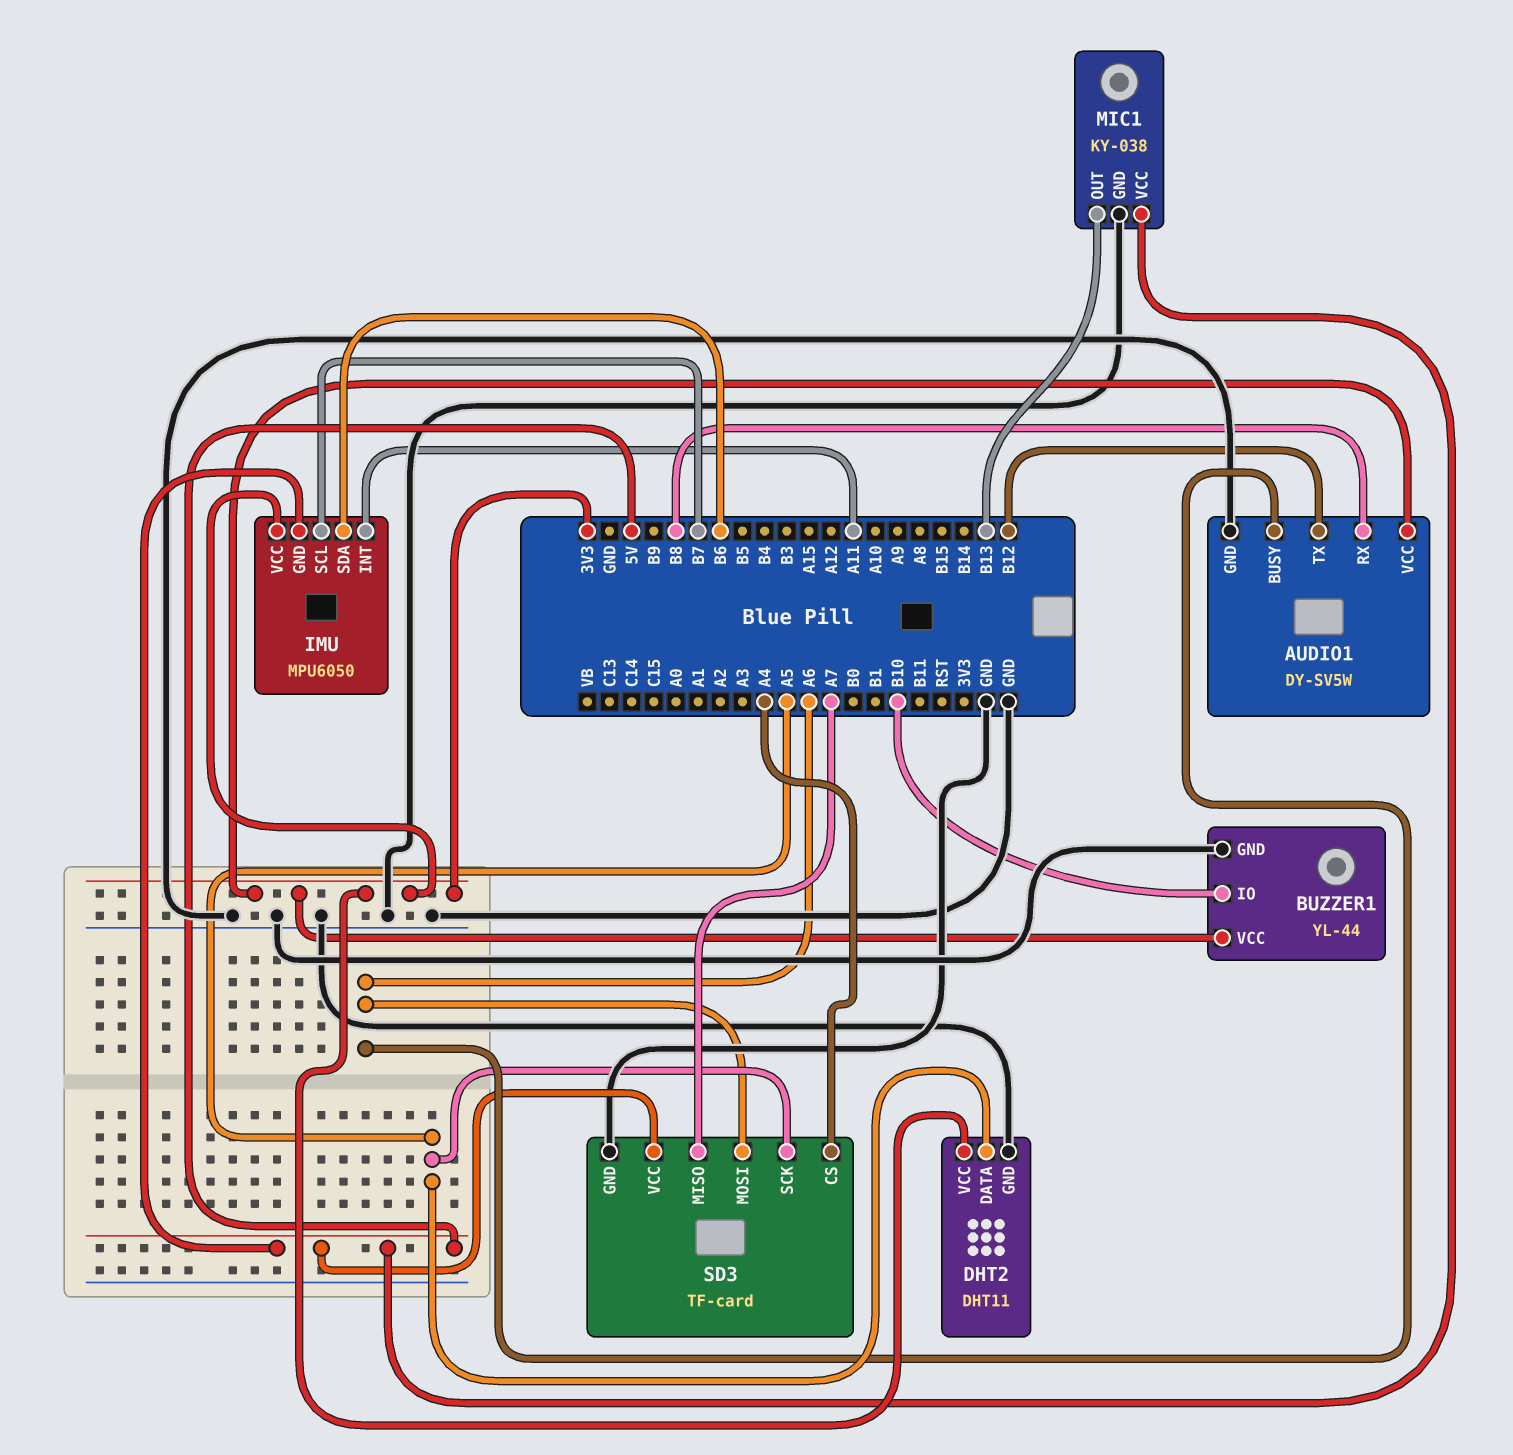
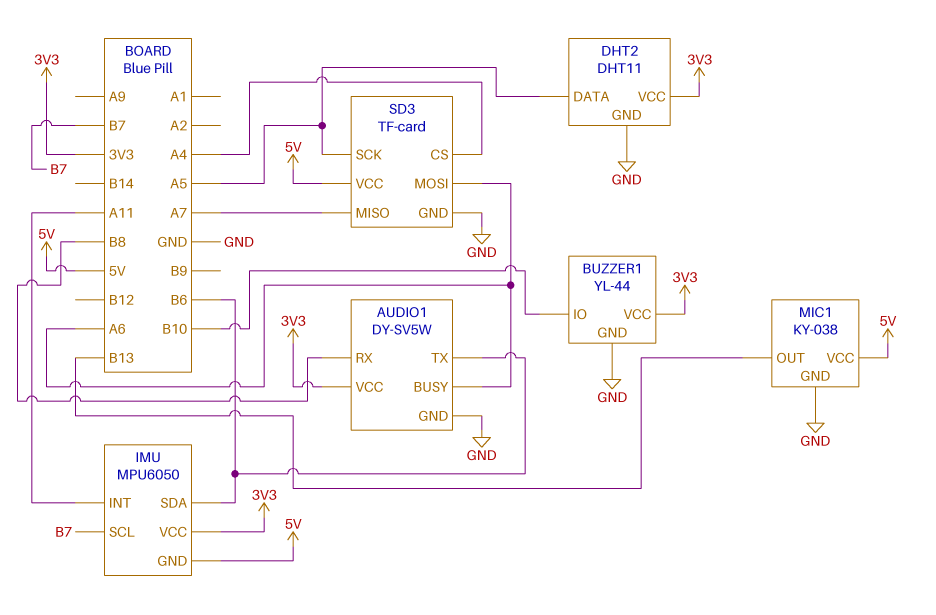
AUDIO1 pin TX: B12 -> B6

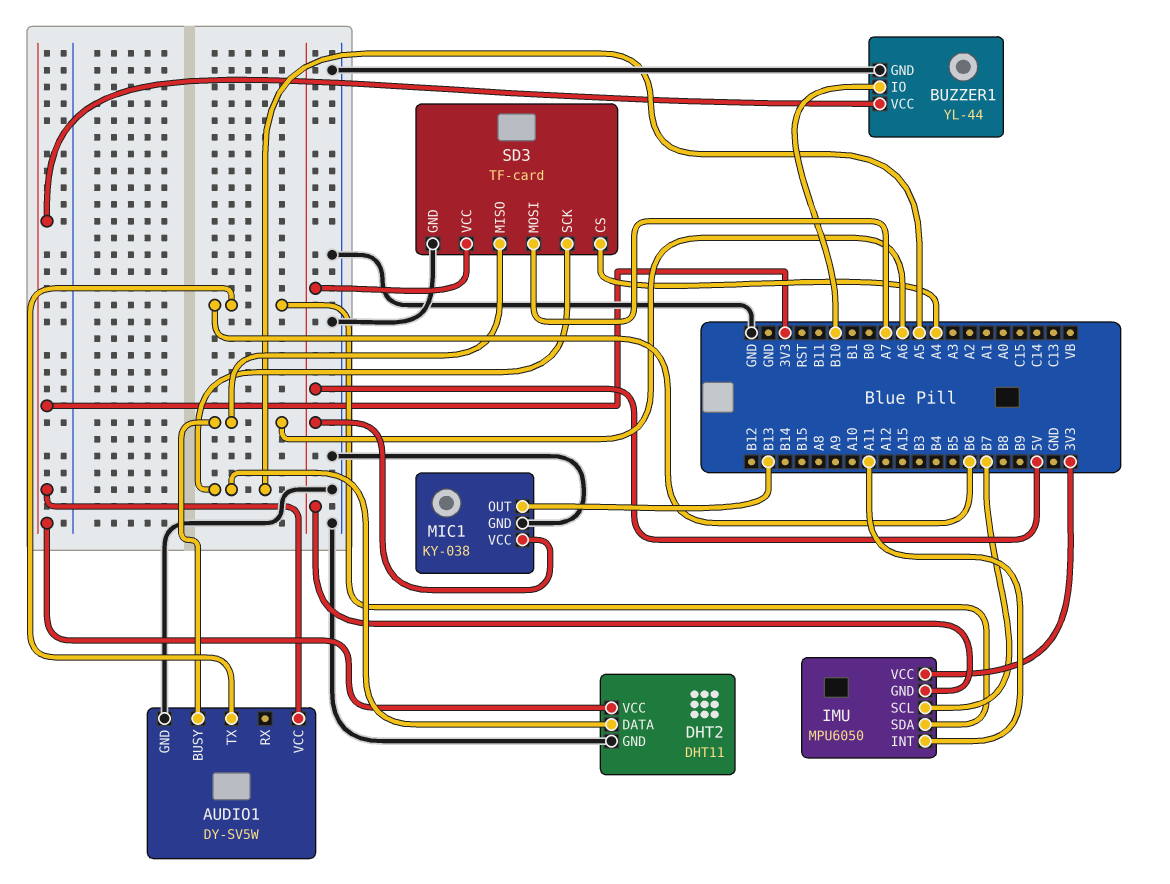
AUDIO1 pin RX: B8 -> none
SD3 pin MISO: A7 -> A6
SD3 pin MOSI: A6 -> A7

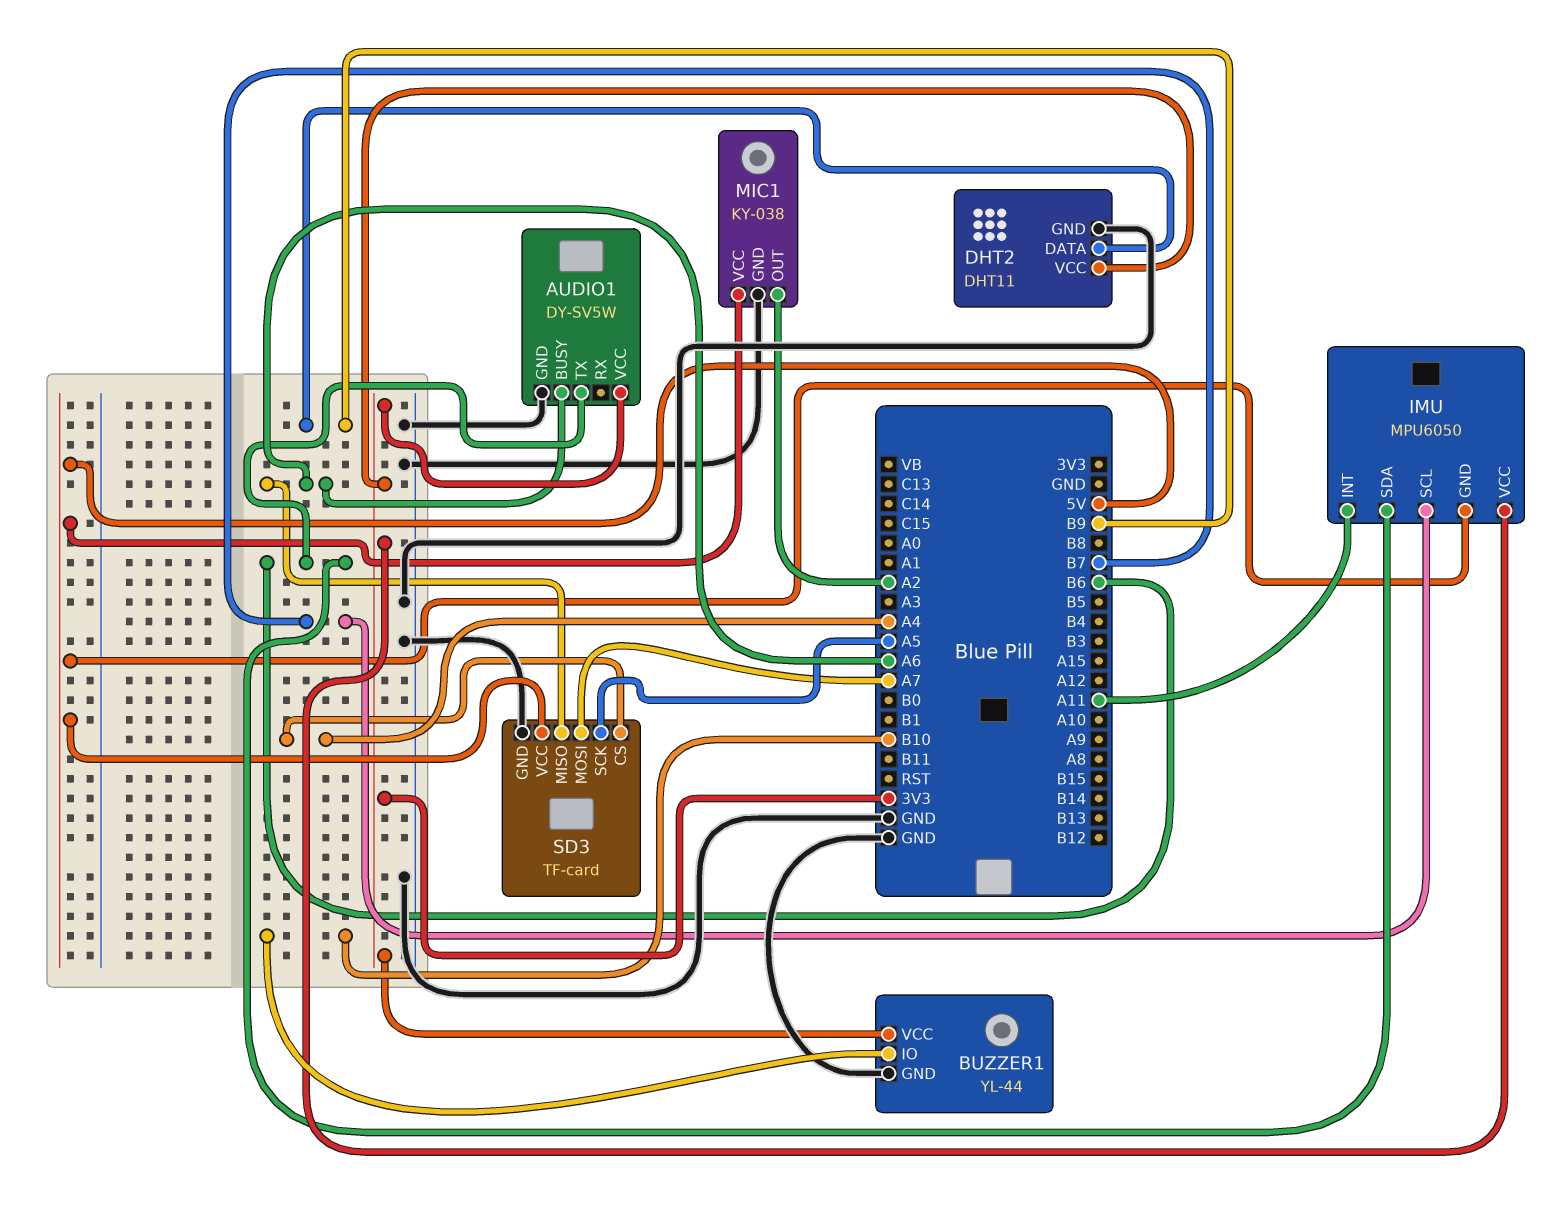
DHT2 pin DATA: A5 -> B9
MIC1 pin OUT: B13 -> A2

